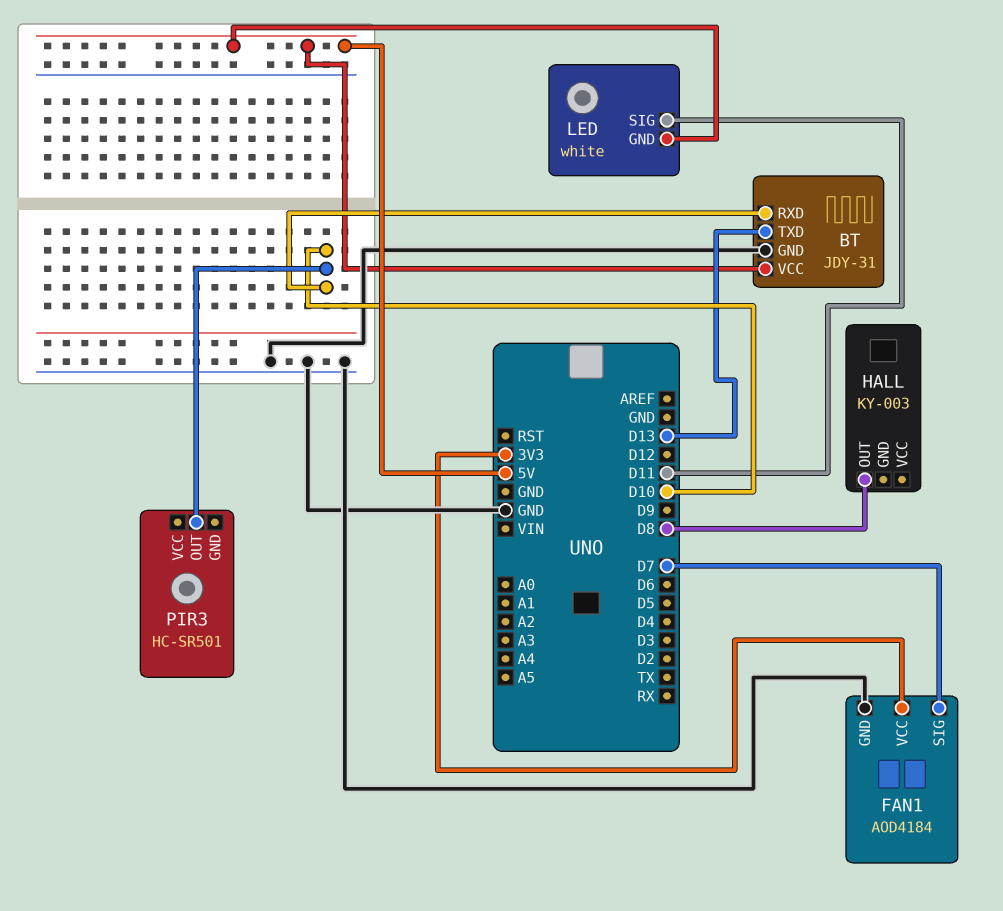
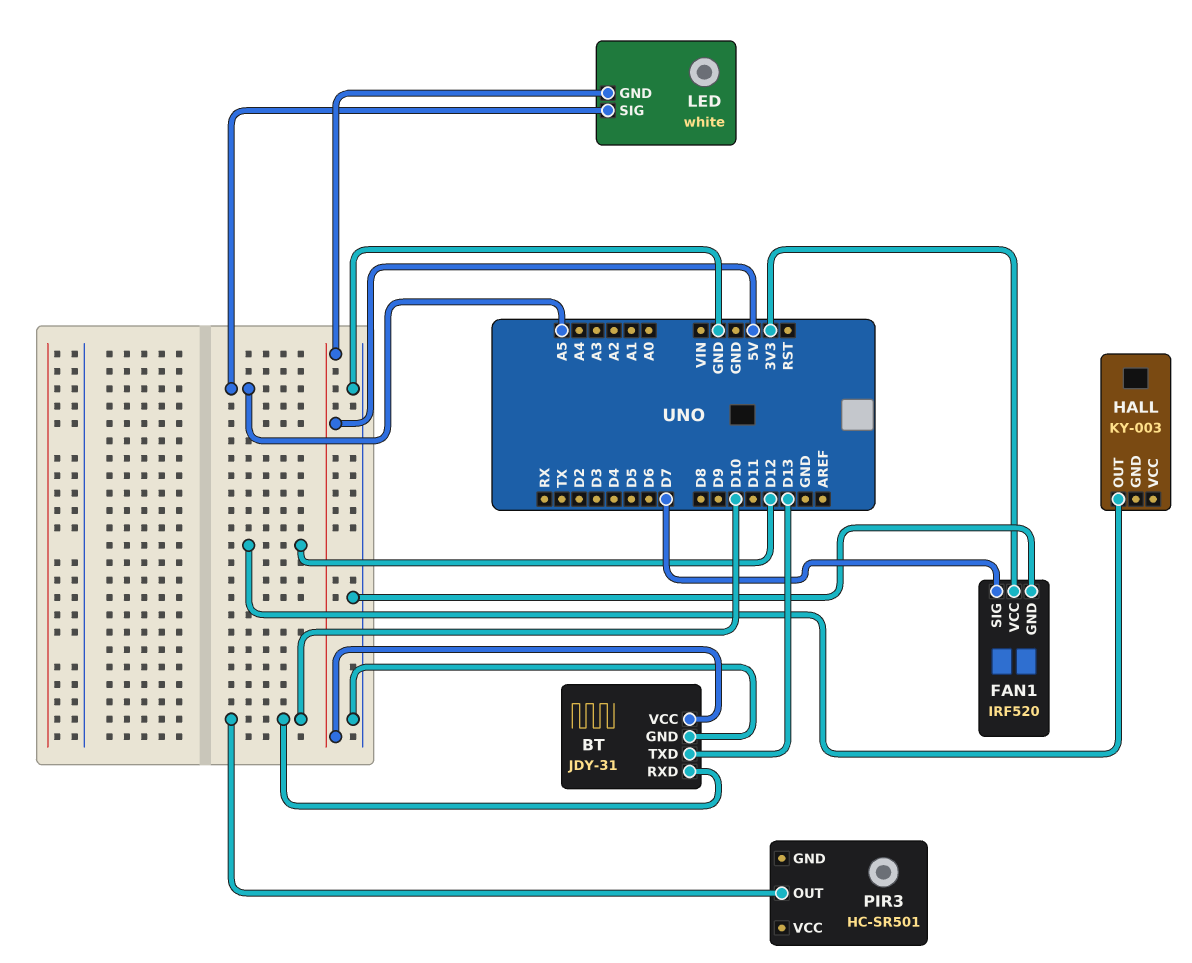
FAN1: AOD4184 -> IRF520
HALL pin OUT: D8 -> D12
LED pin SIG: D11 -> A5

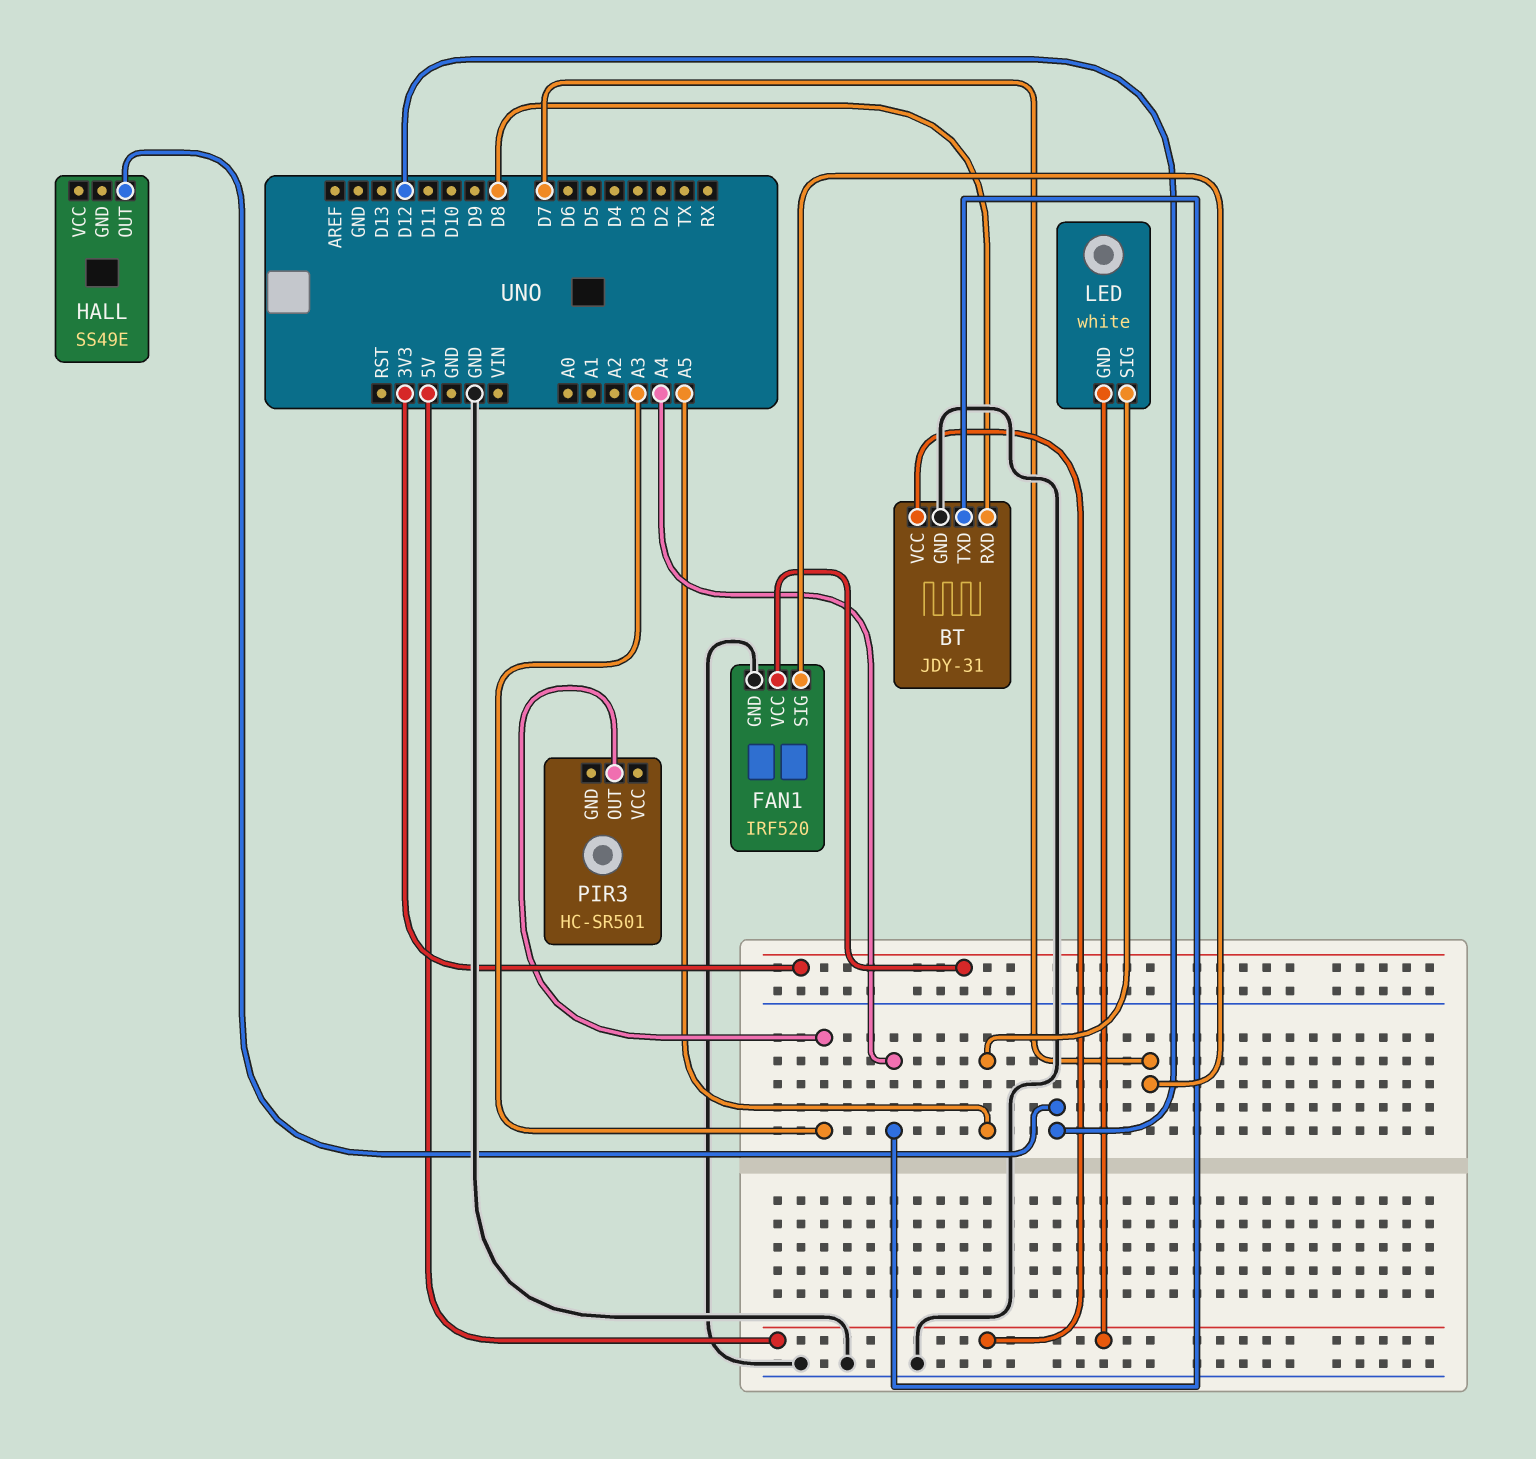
BT pin RXD: D10 -> D8
BT pin TXD: D13 -> A4
HALL: KY-003 -> SS49E
PIR3 pin OUT: D10 -> A3

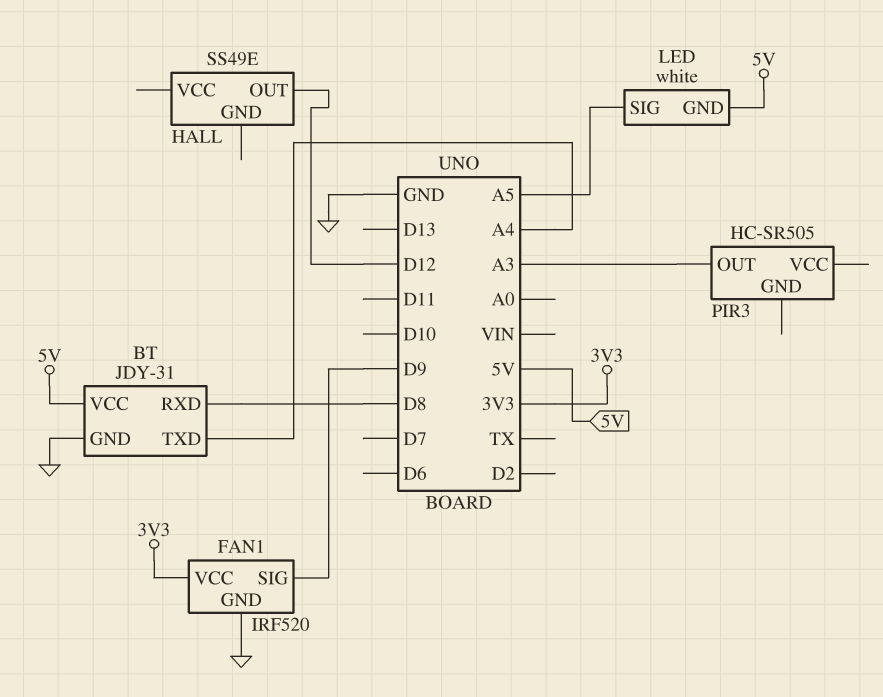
FAN1 pin SIG: D7 -> D9
PIR3: HC-SR501 -> HC-SR505

